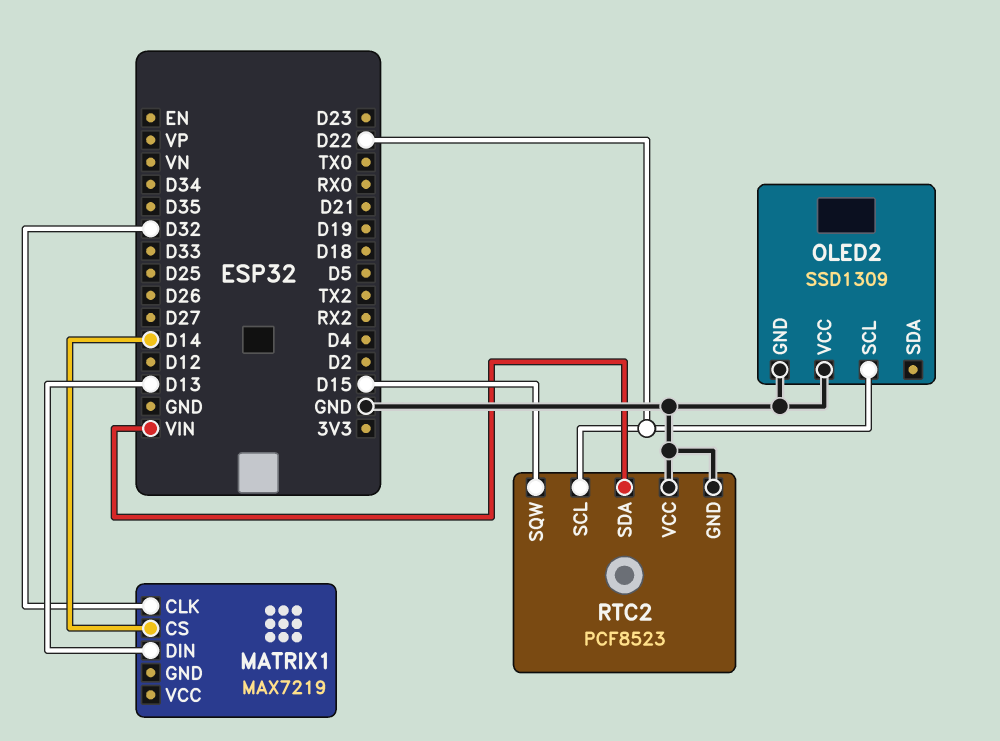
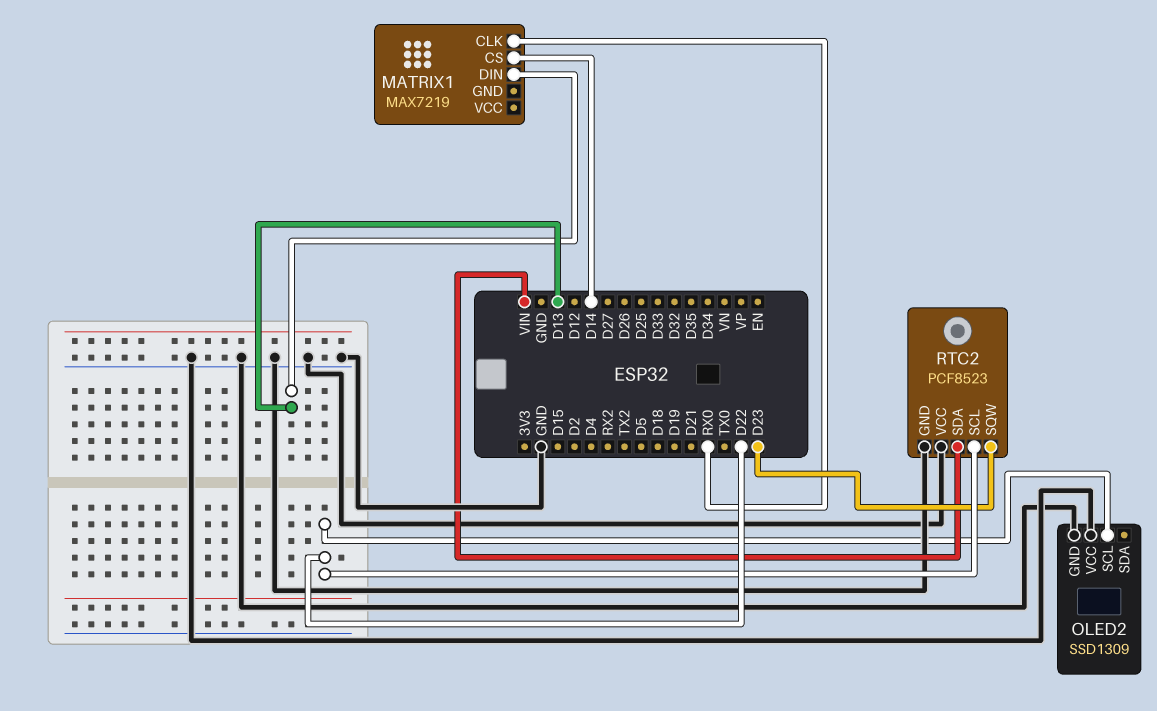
MATRIX1 pin CLK: D32 -> RX0
RTC2 pin SQW: D15 -> D23

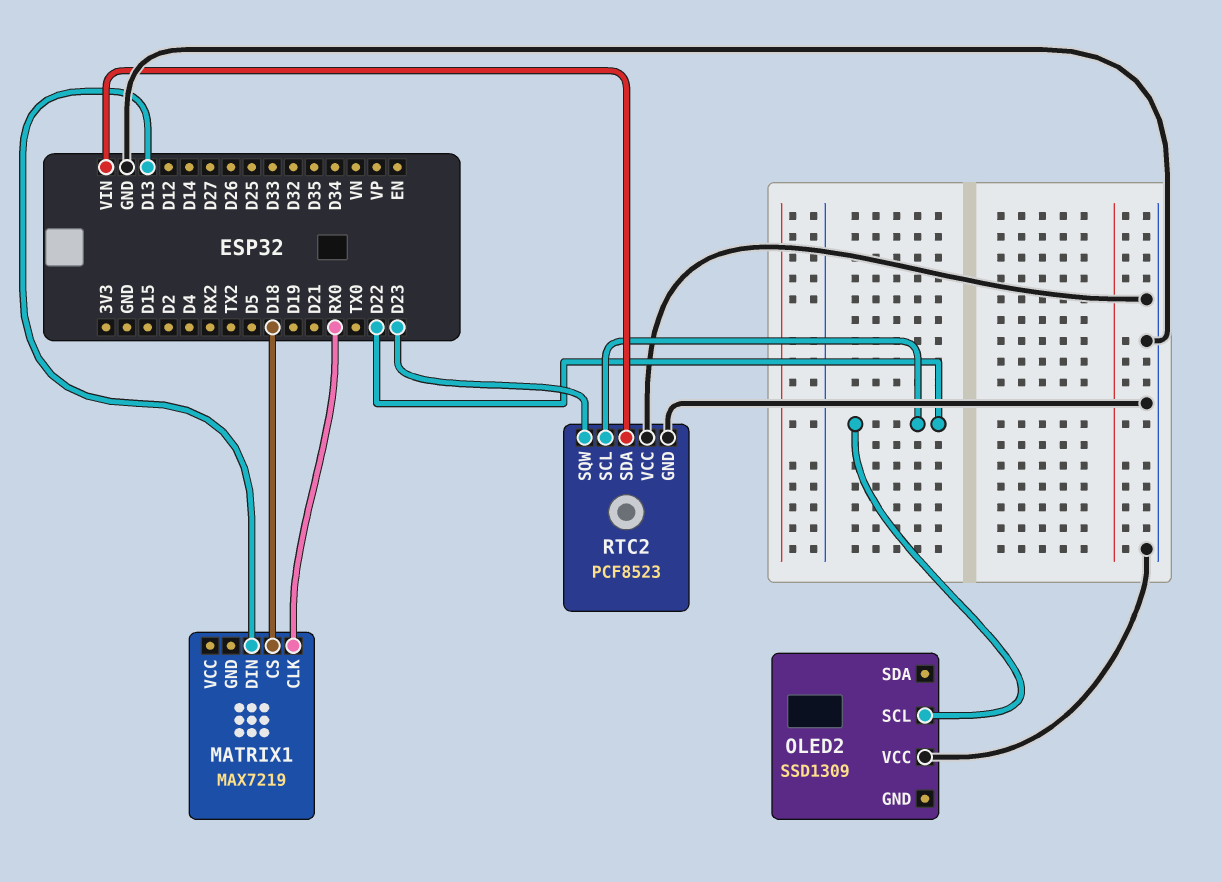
MATRIX1 pin CS: D14 -> D18
OLED2 pin GND: GND -> none

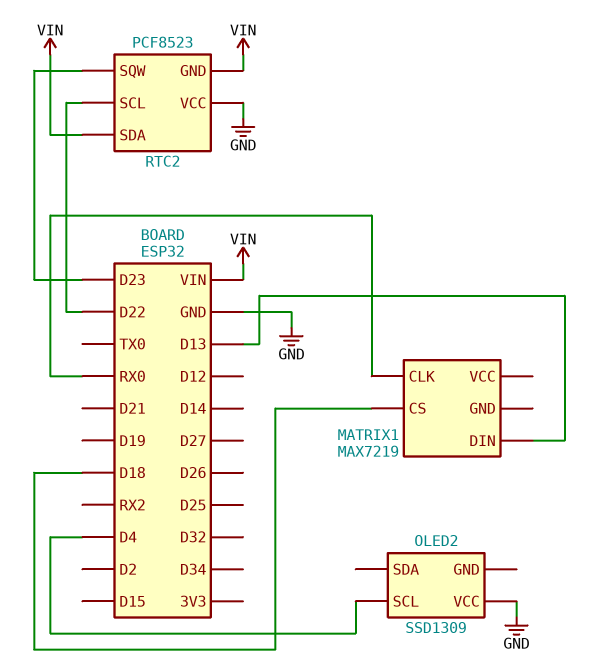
OLED2 pin SCL: D22 -> D4
RTC2 pin GND: GND -> VIN

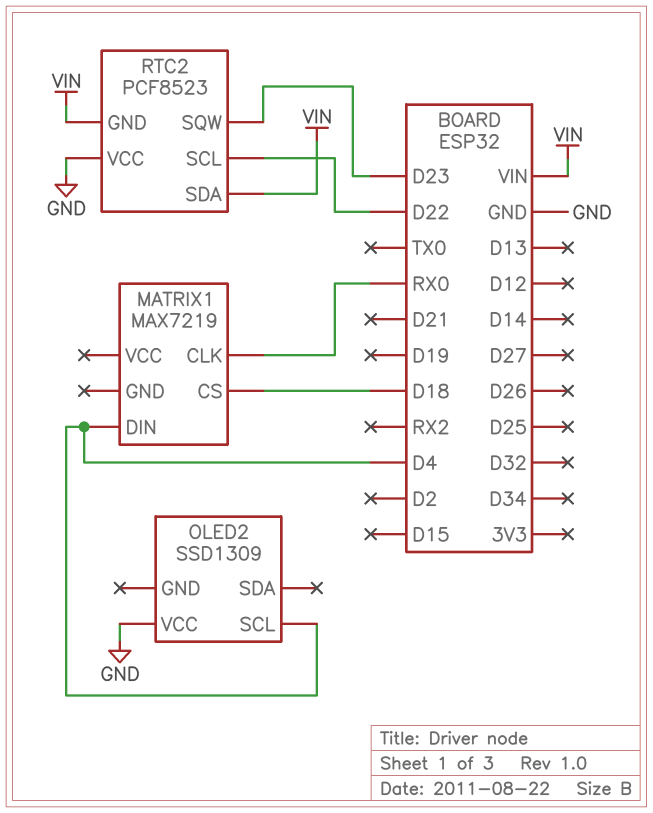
MATRIX1 pin DIN: D13 -> D4

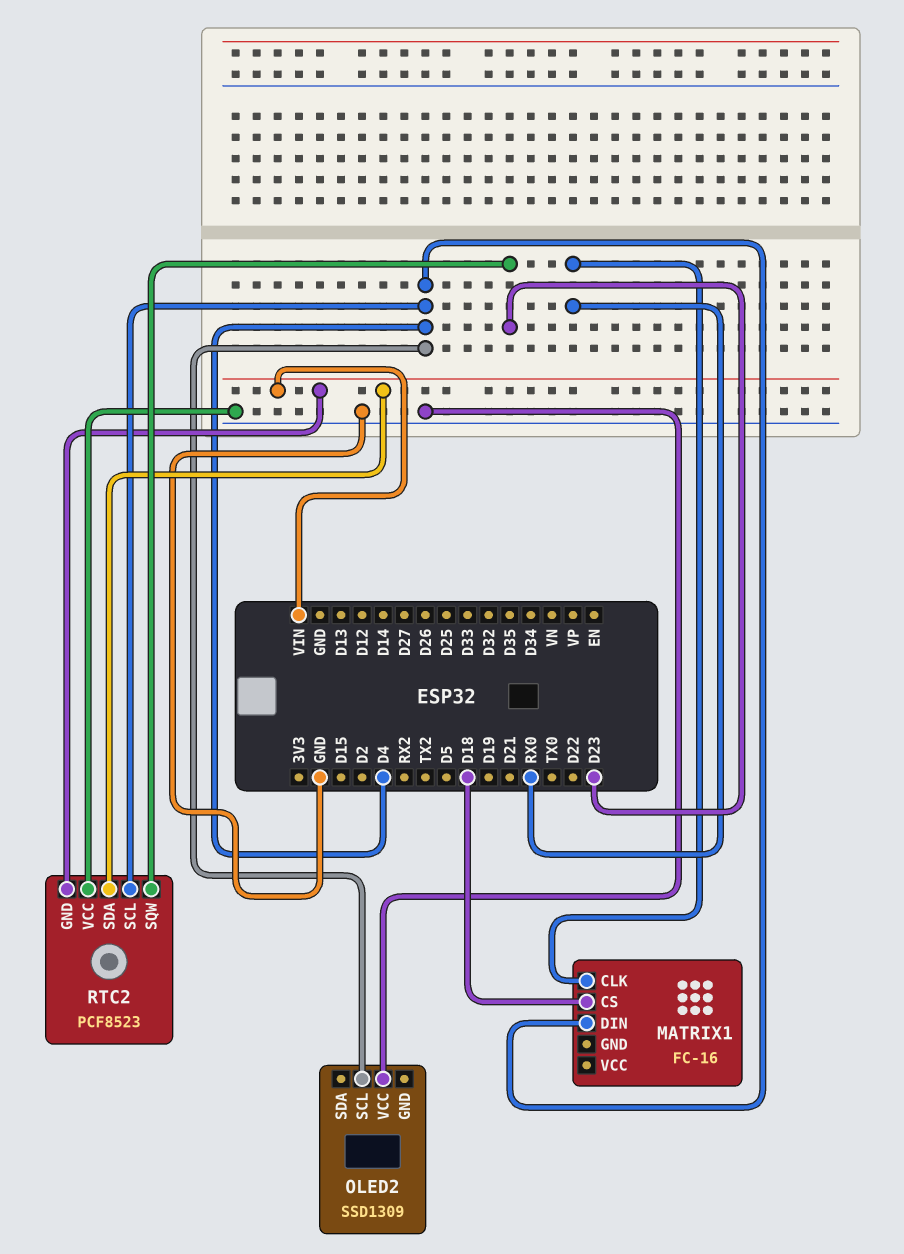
MATRIX1: MAX7219 -> FC-16
RTC2 pin SCL: D22 -> D4

